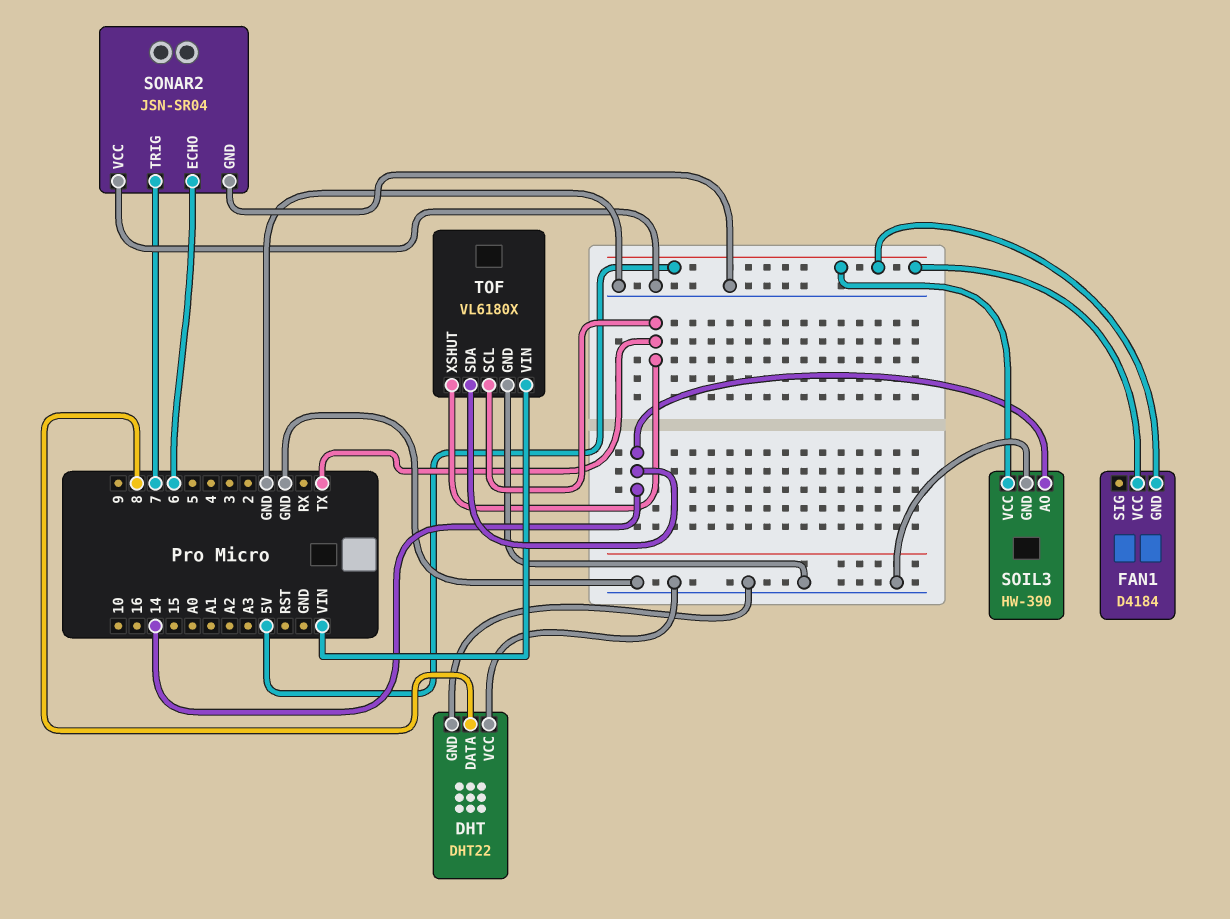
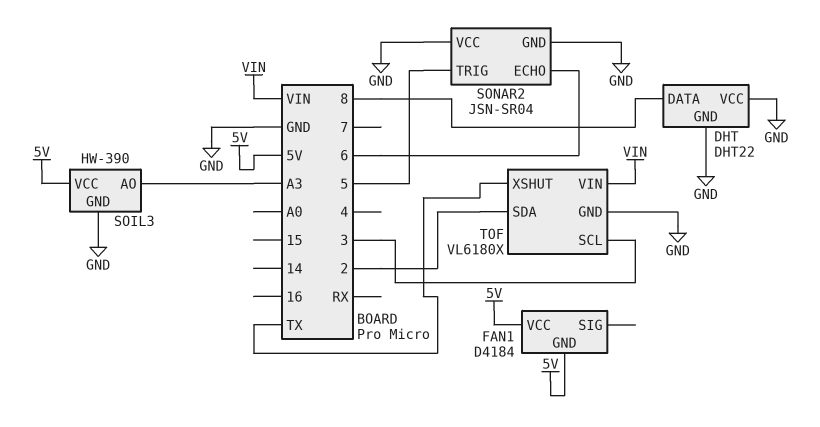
SOIL3 pin AO: 14 -> A3
SONAR2 pin TRIG: 7 -> 5
TOF pin SCL: TX -> 3
TOF pin SDA: 14 -> 2

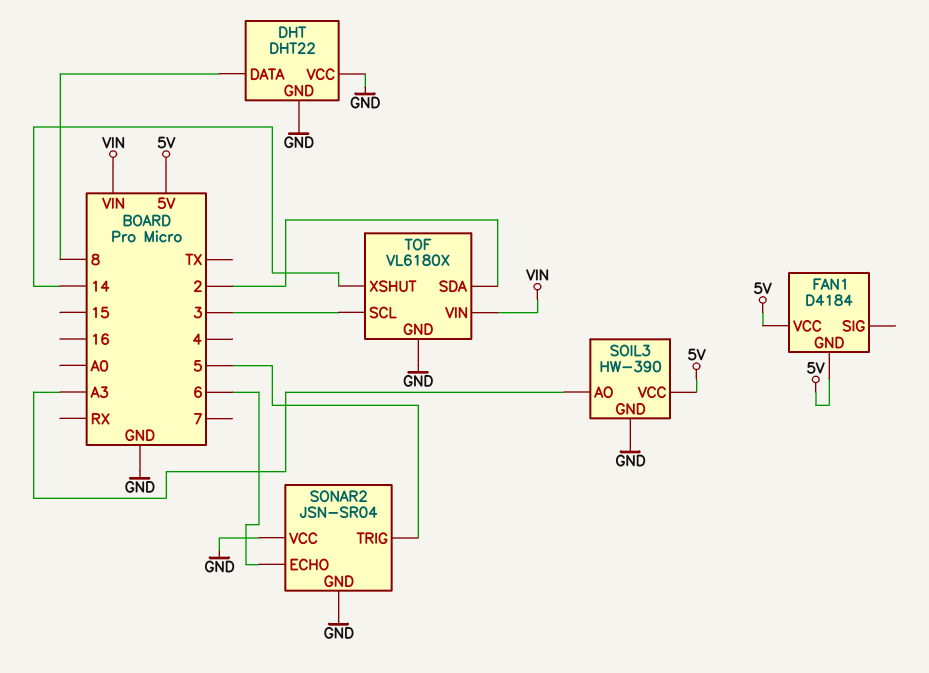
TOF pin XSHUT: TX -> 14

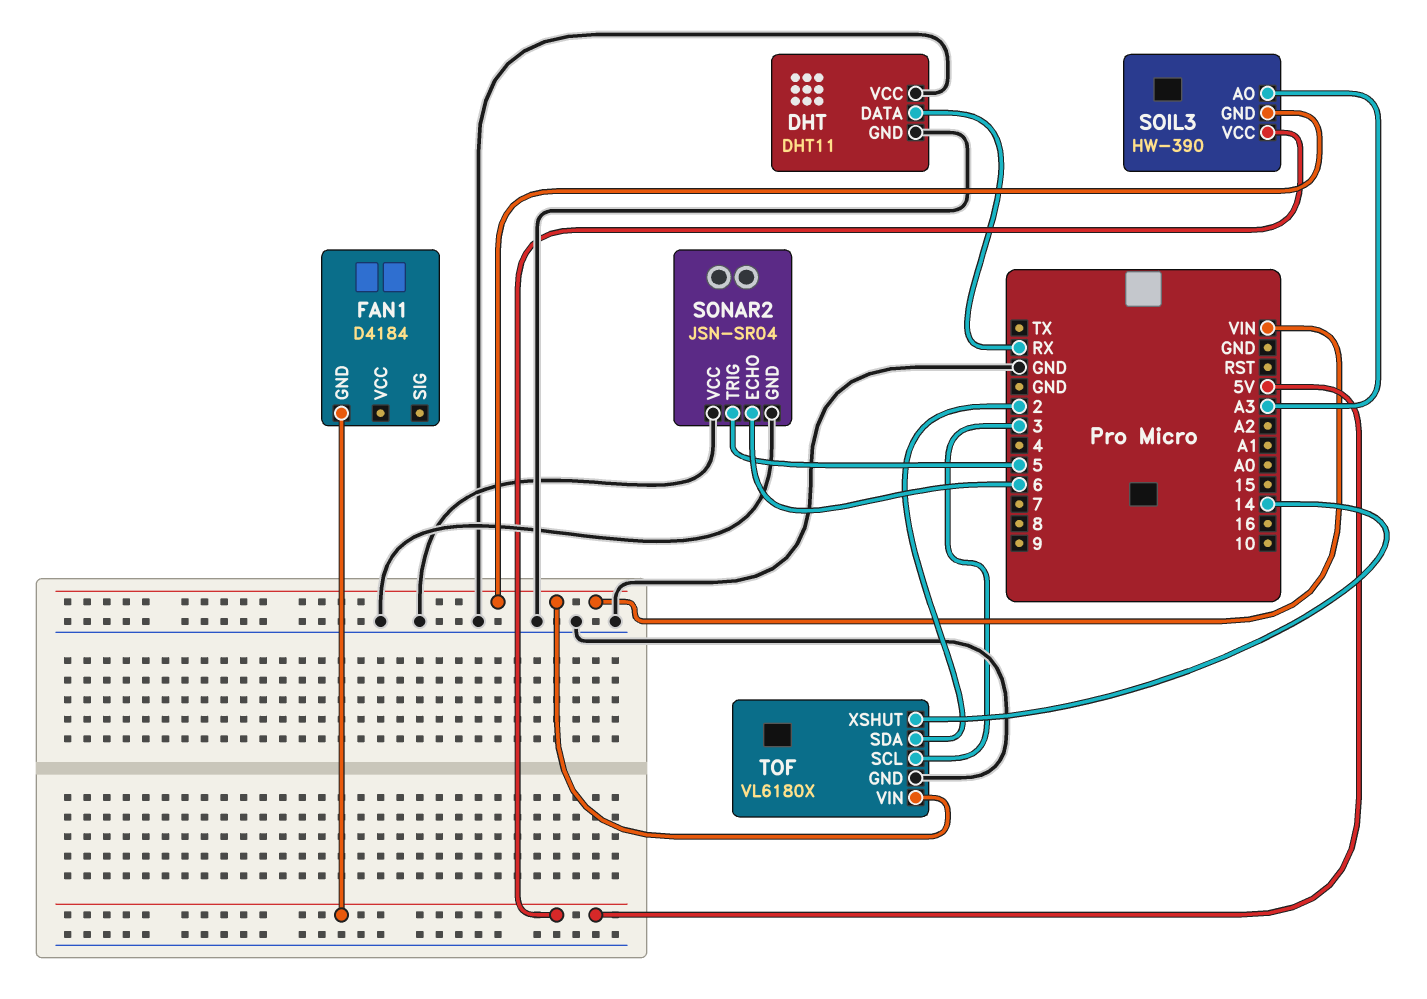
DHT: DHT22 -> DHT11
DHT pin DATA: 8 -> RX
FAN1 pin VCC: 5V -> none
SOIL3 pin GND: GND -> VIN

